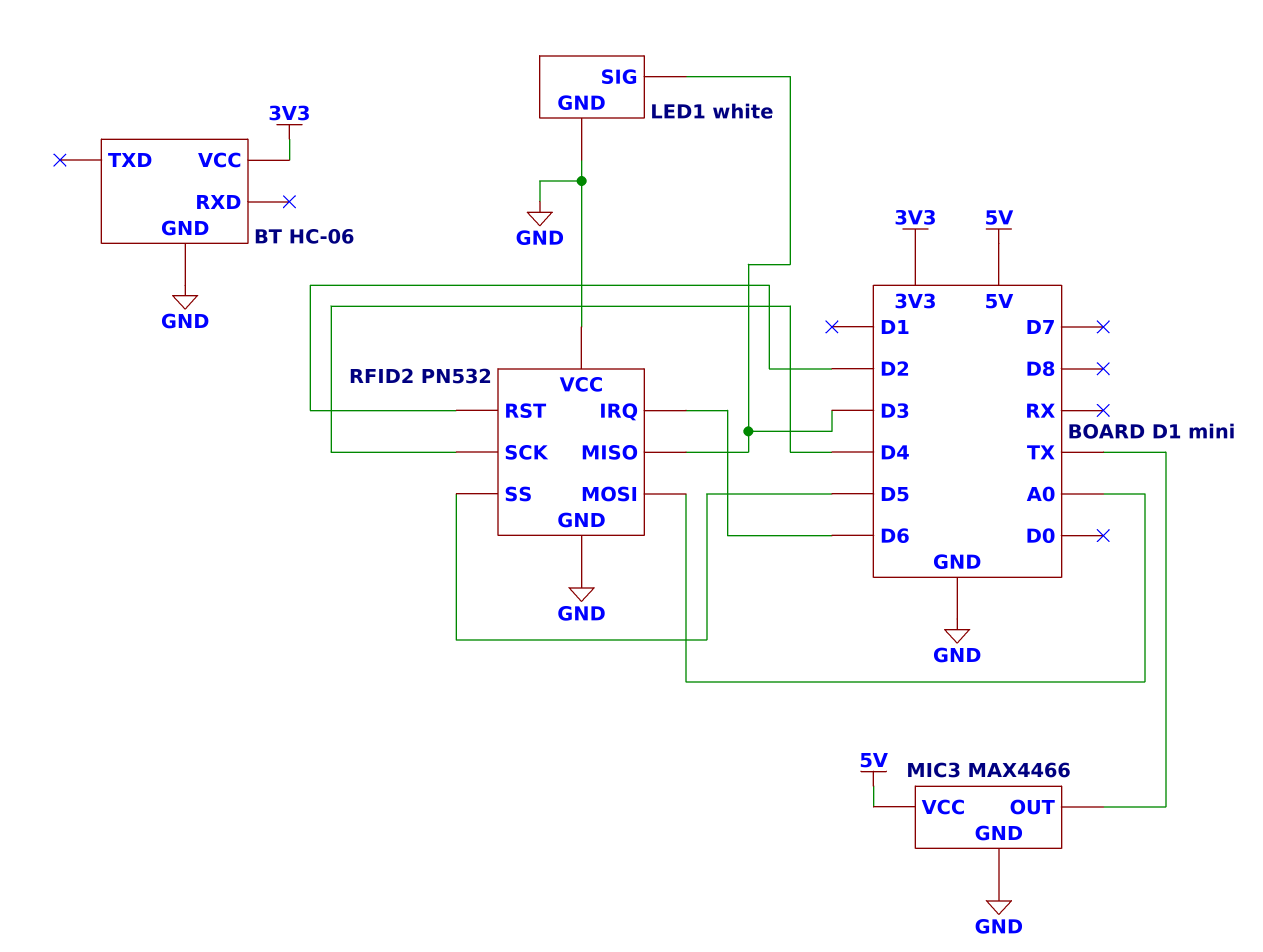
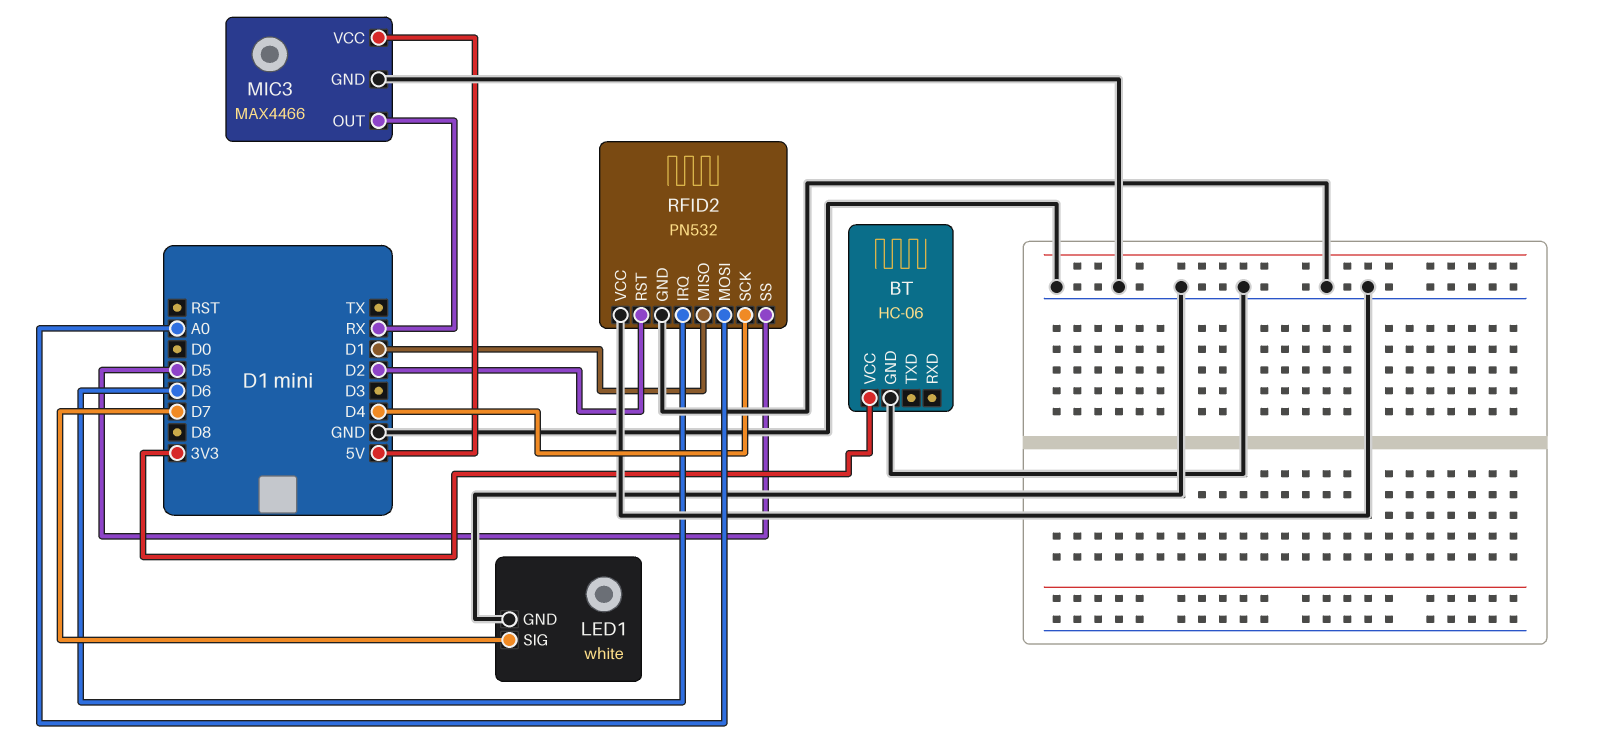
LED1 pin SIG: D3 -> D7
MIC3 pin OUT: TX -> RX
RFID2 pin MISO: D3 -> D1

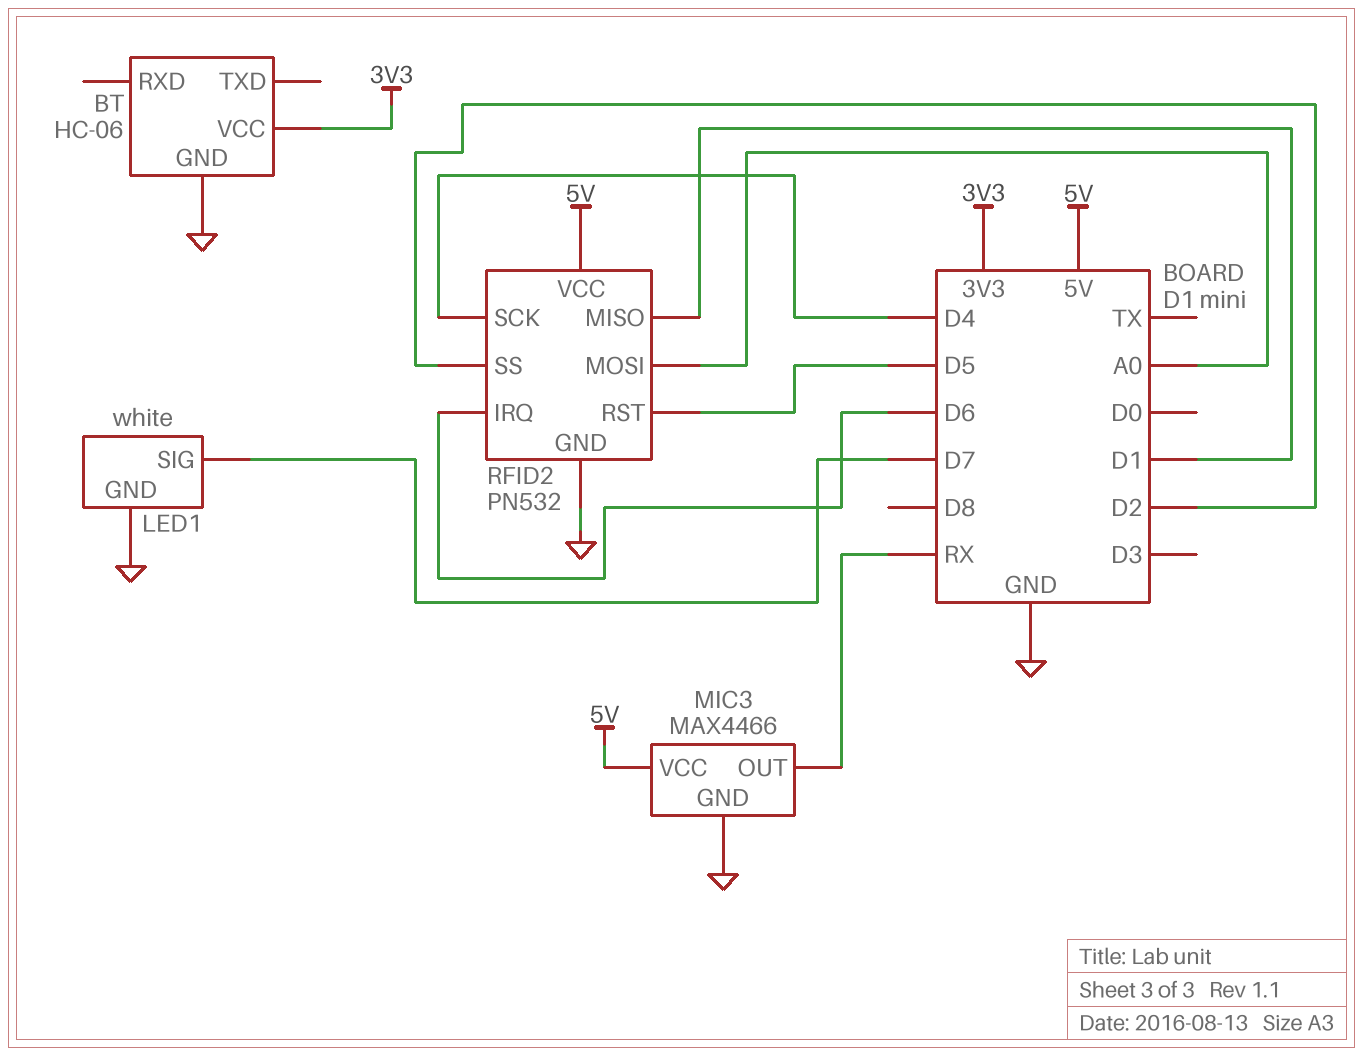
RFID2 pin RST: D2 -> D5
RFID2 pin SS: D5 -> D2
RFID2 pin VCC: GND -> 5V

